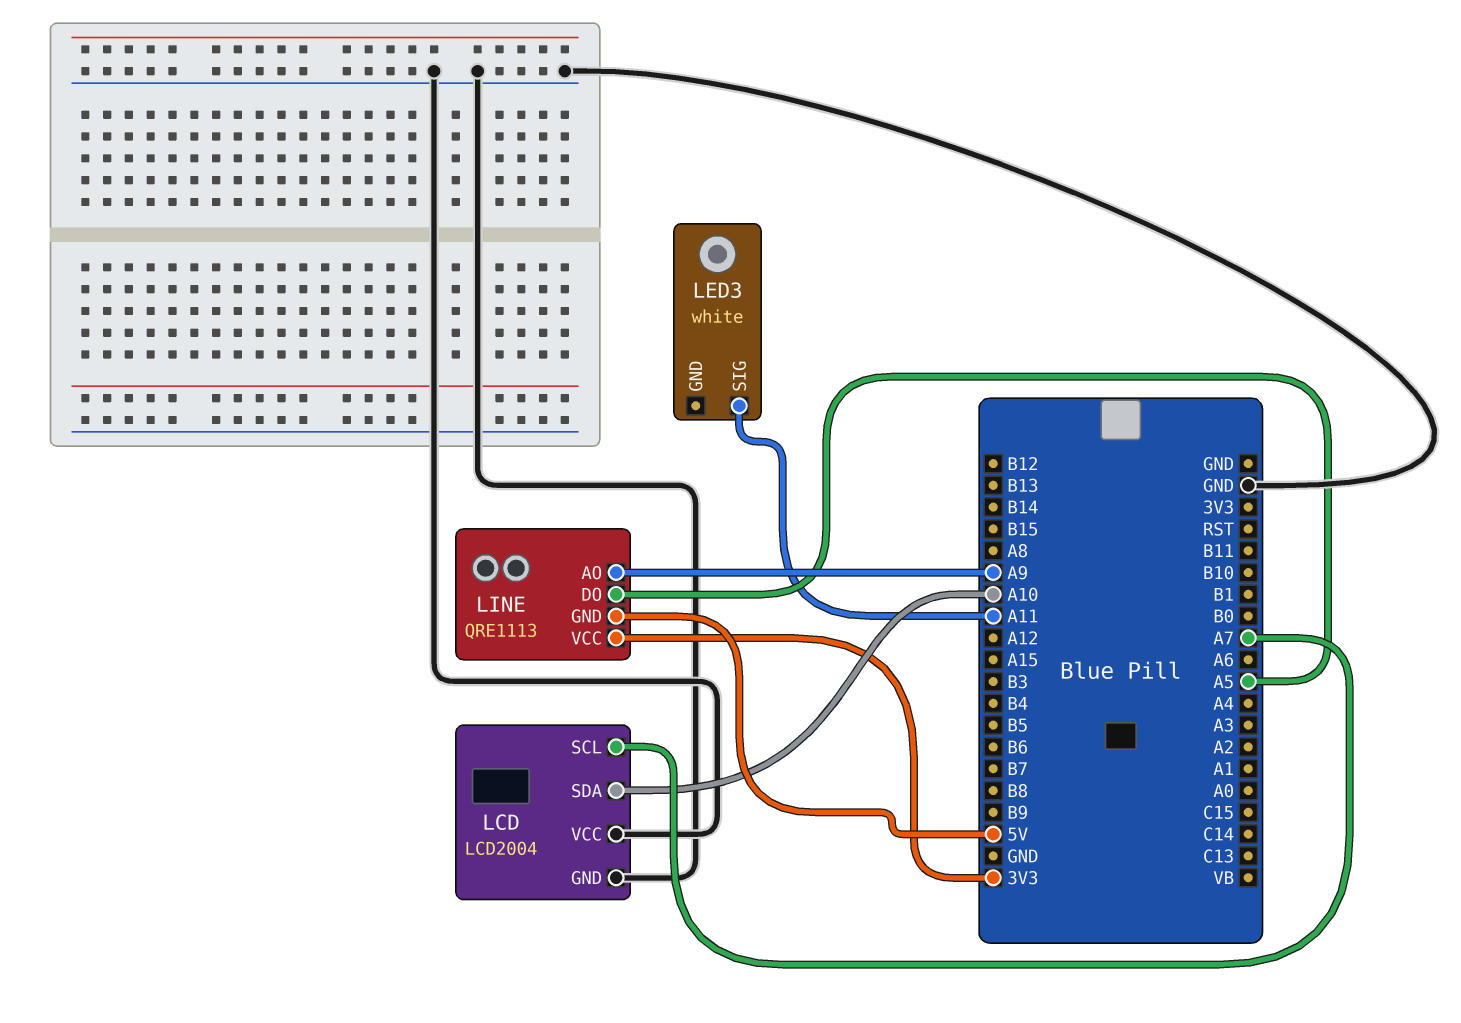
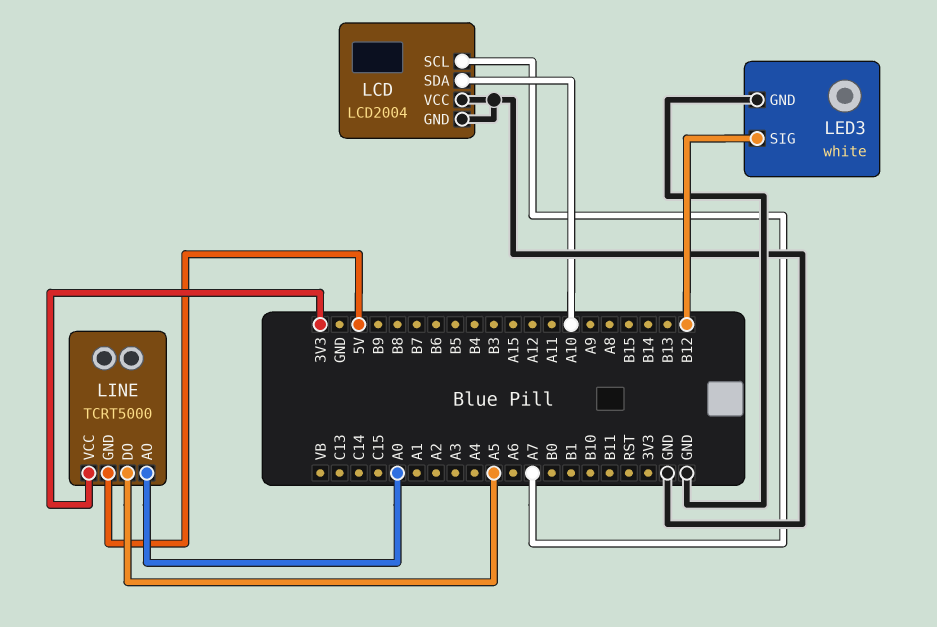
LED3 pin GND: none -> GND
LED3 pin SIG: A11 -> B12
LINE: QRE1113 -> TCRT5000
LINE pin AO: A9 -> A0

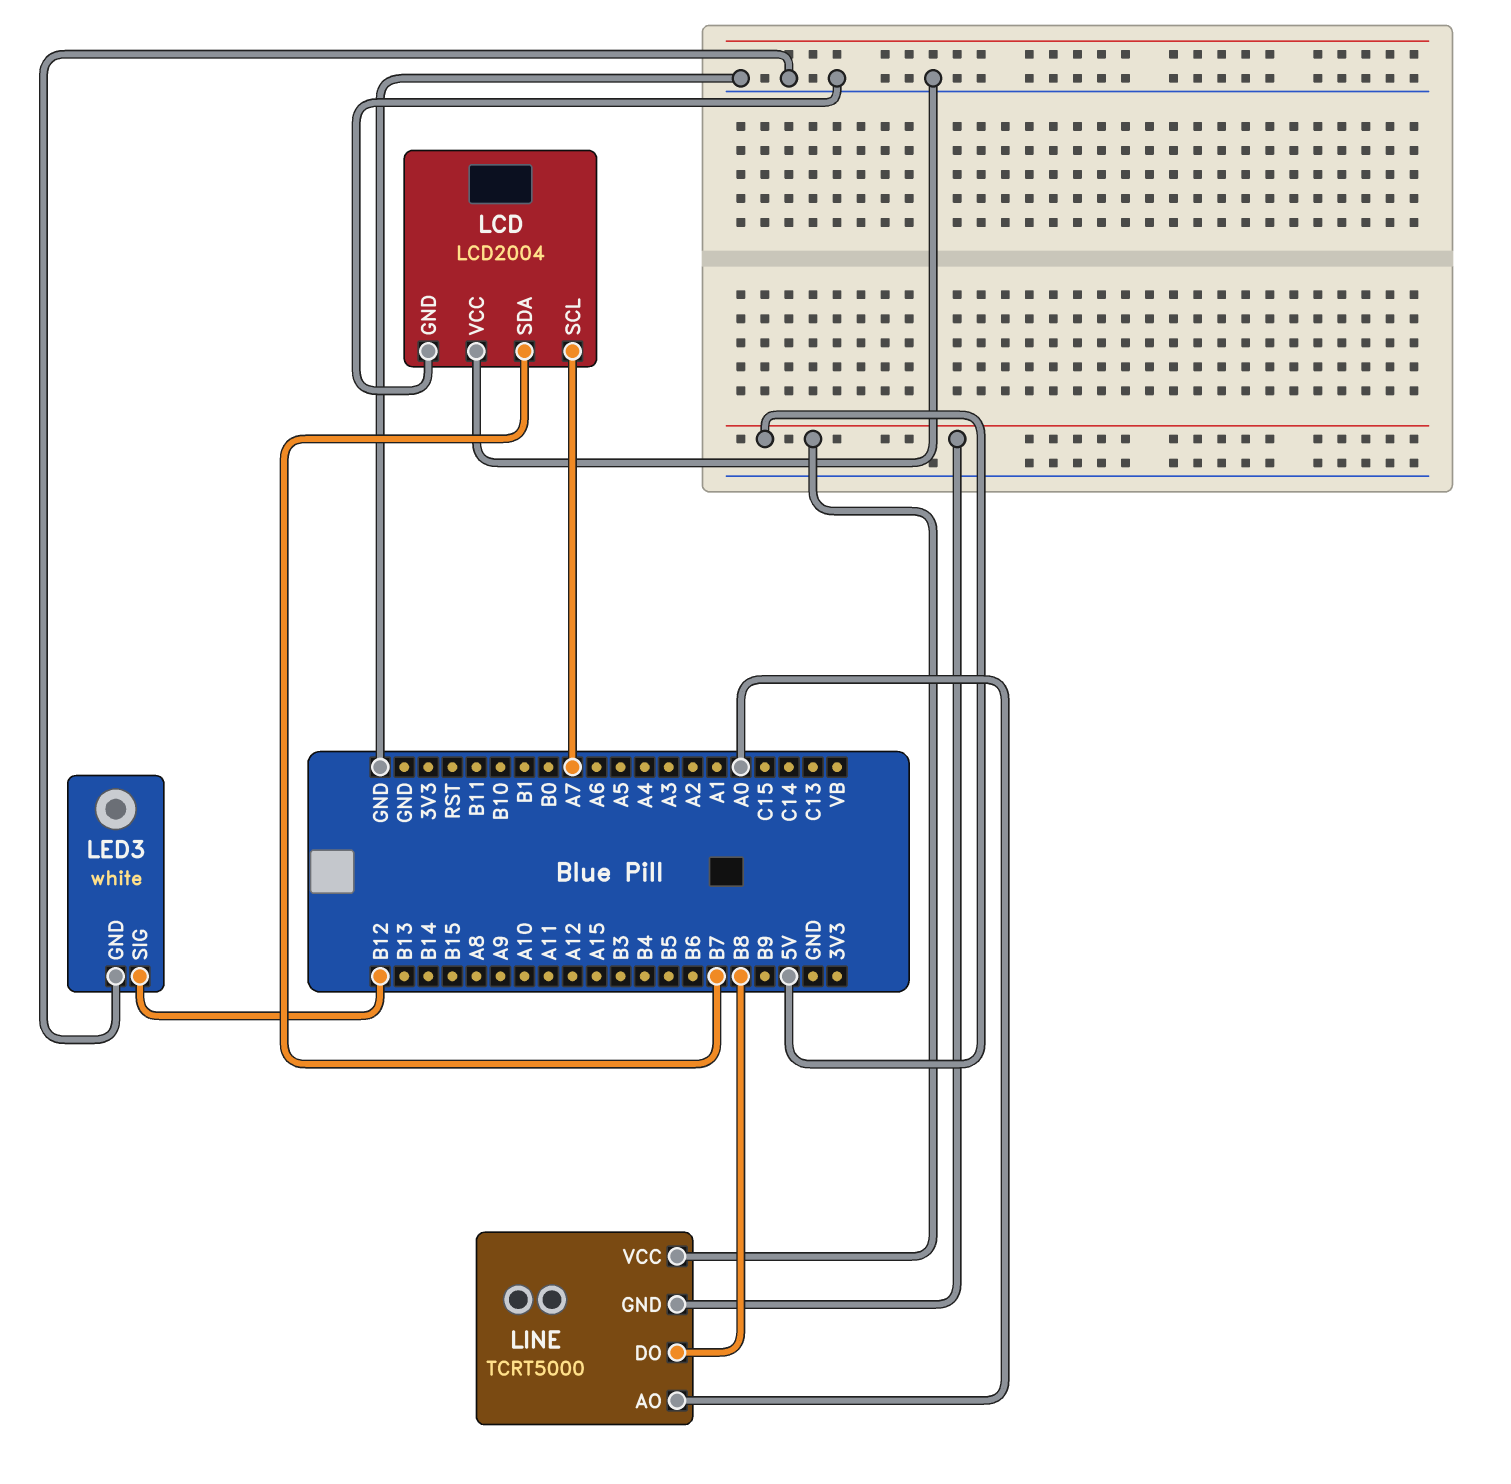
LCD pin SDA: A10 -> B7
LINE pin DO: A5 -> B8
LINE pin VCC: 3V3 -> 5V

